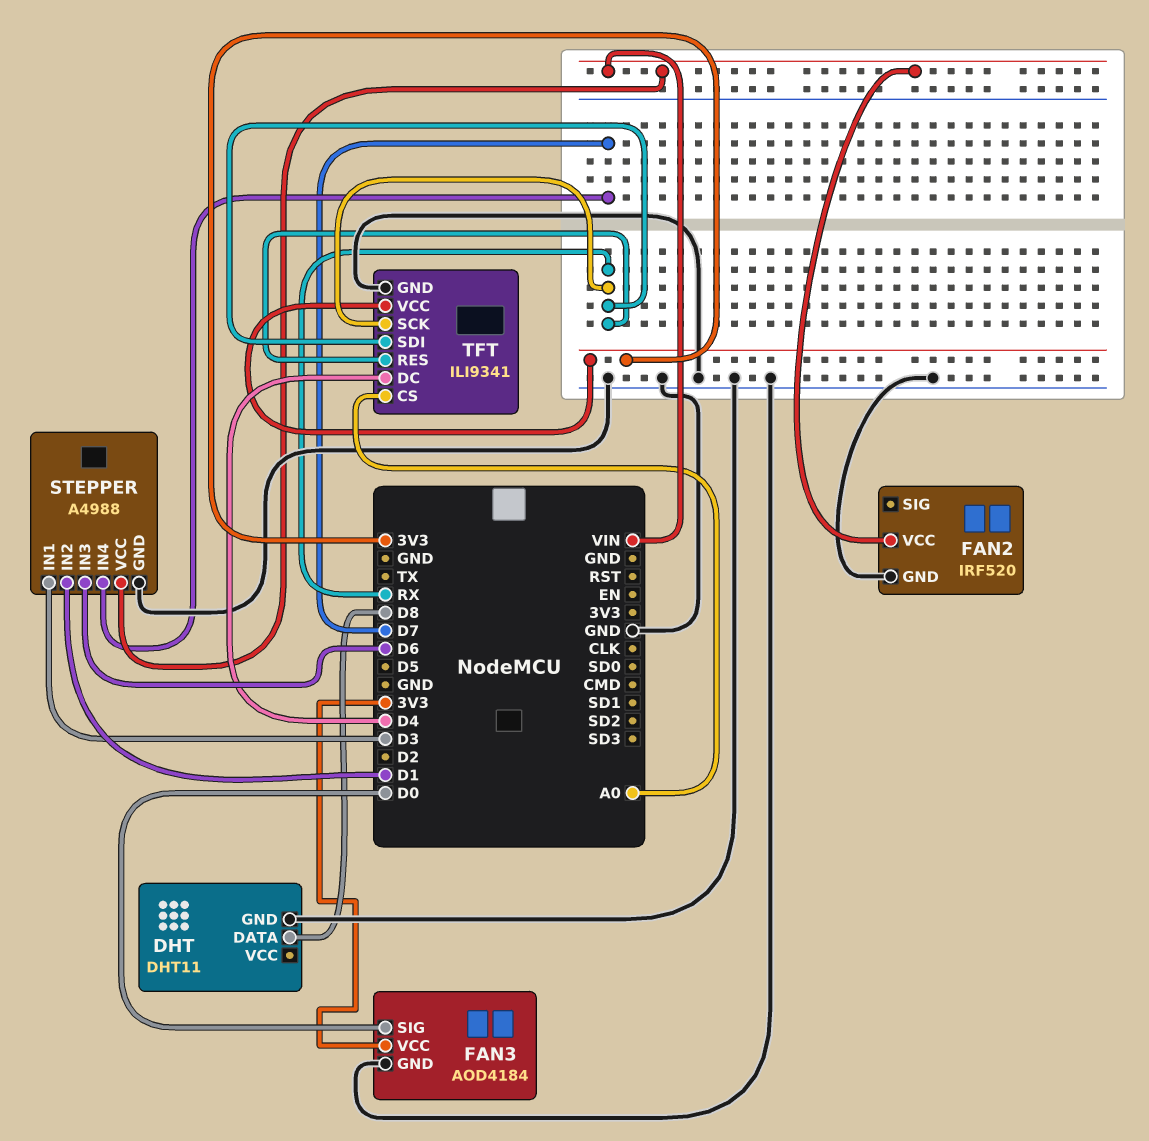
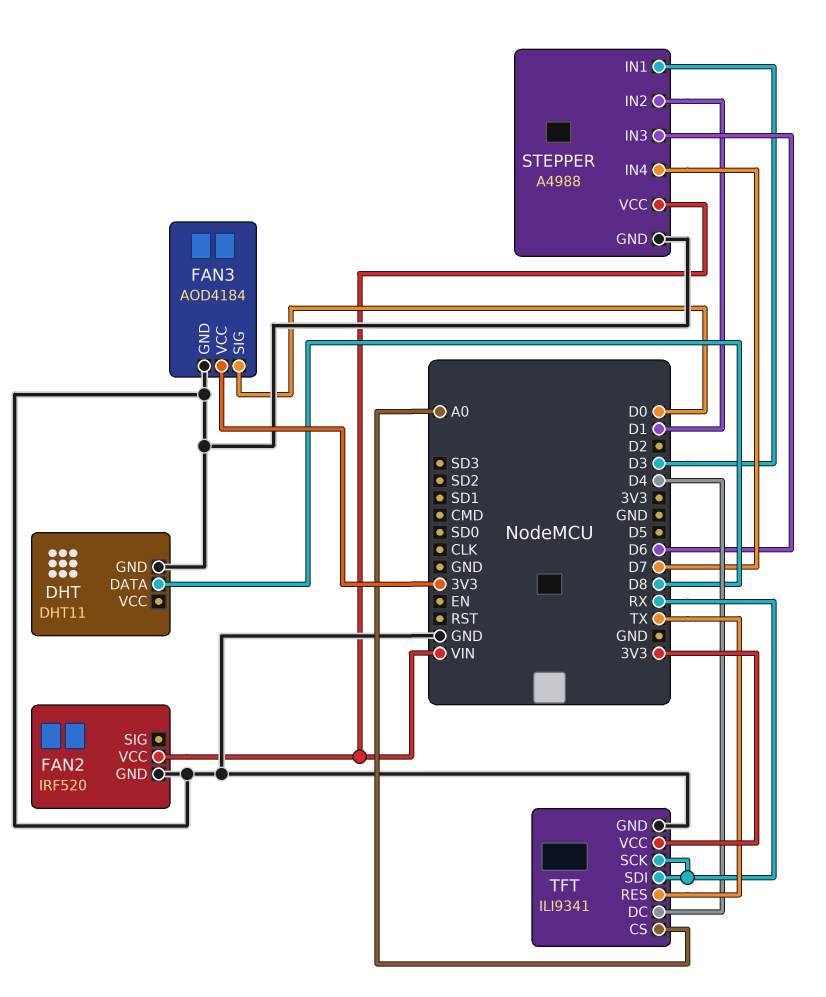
TFT pin RES: RX -> TX

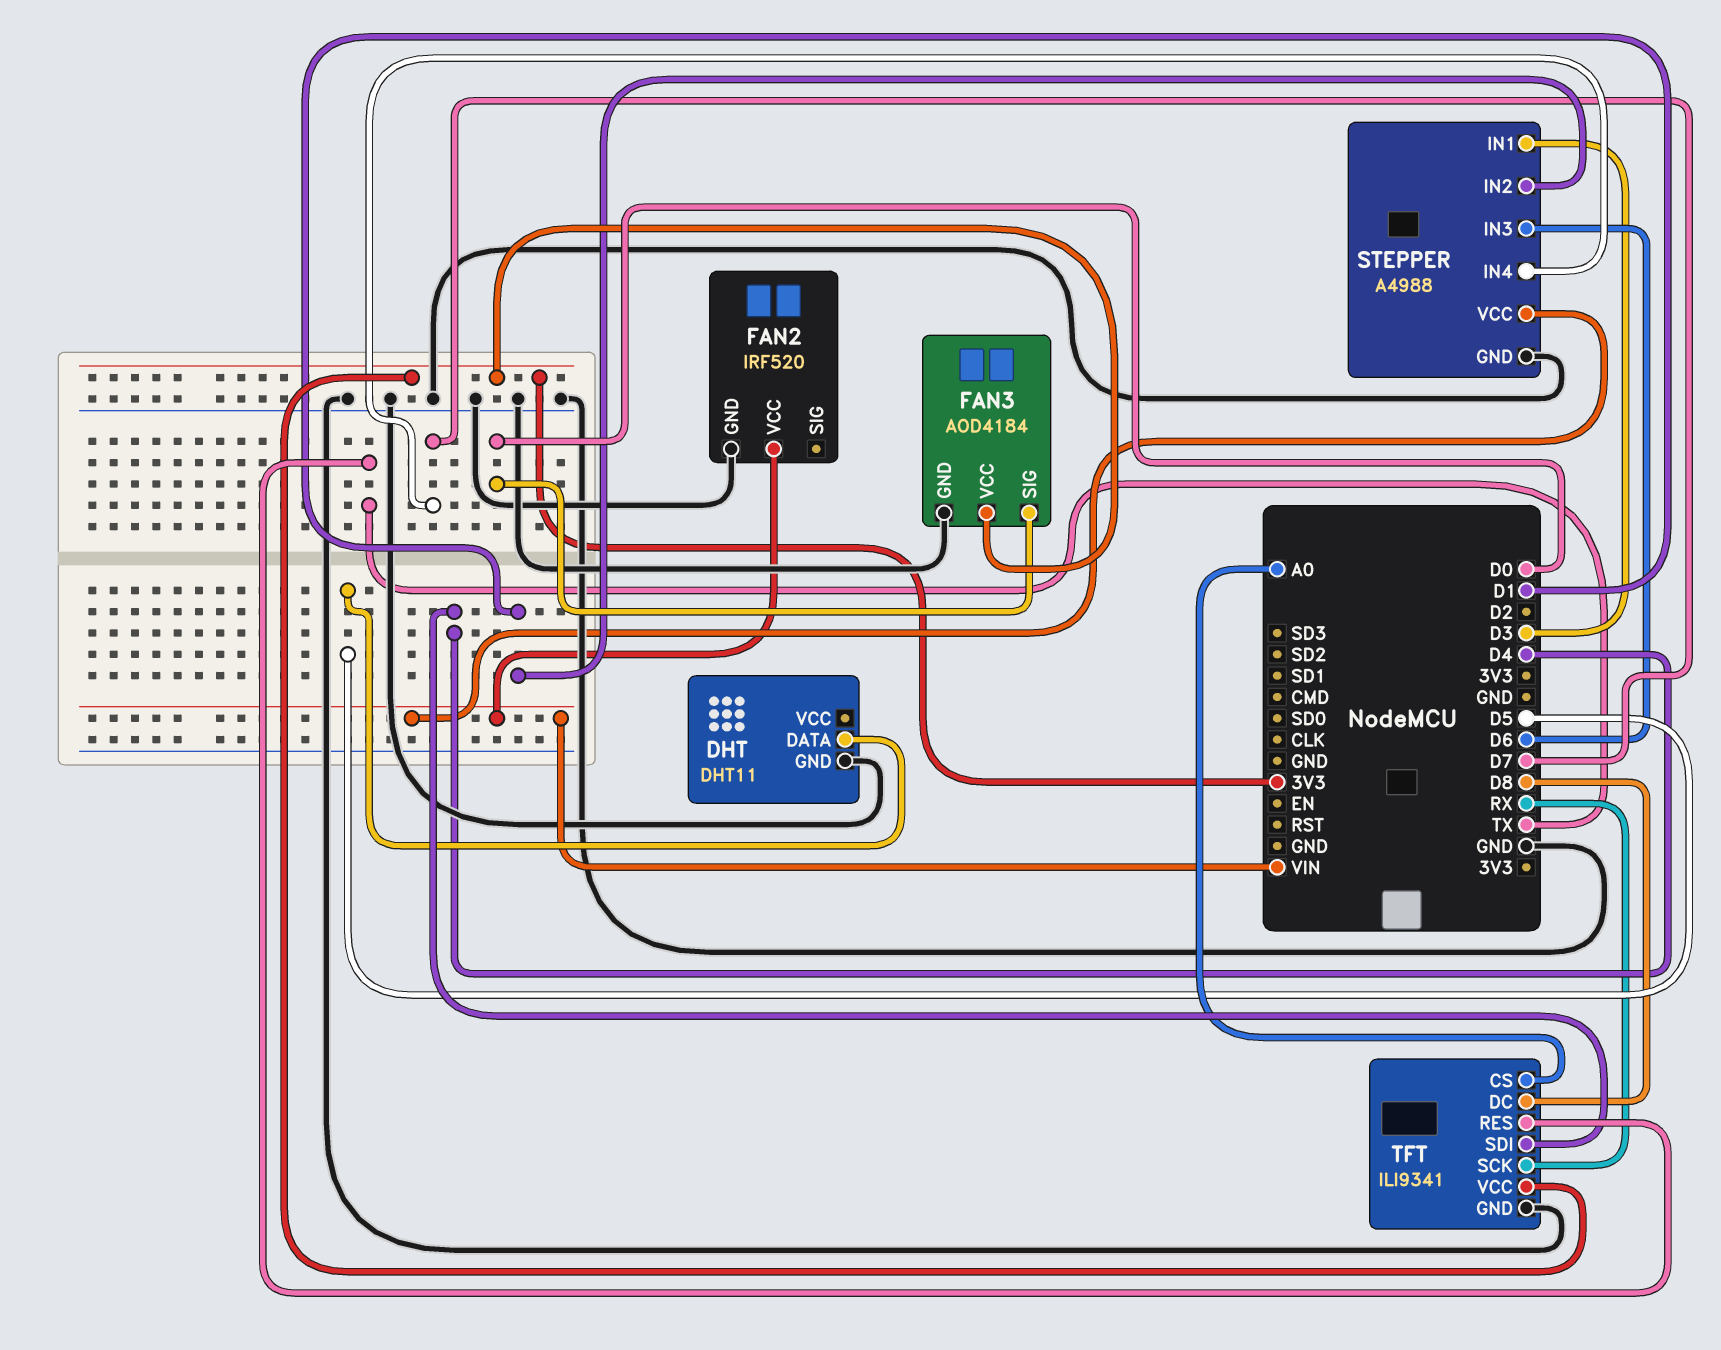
DHT pin DATA: D8 -> D5
TFT pin DC: D4 -> D8
TFT pin SDI: RX -> D4

